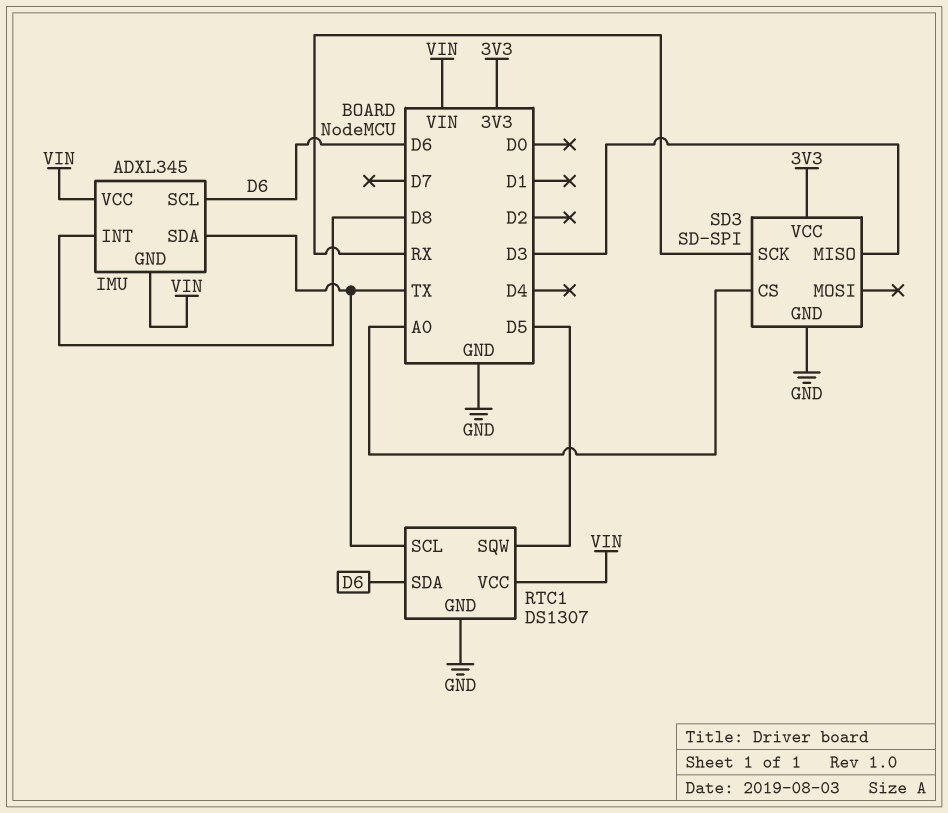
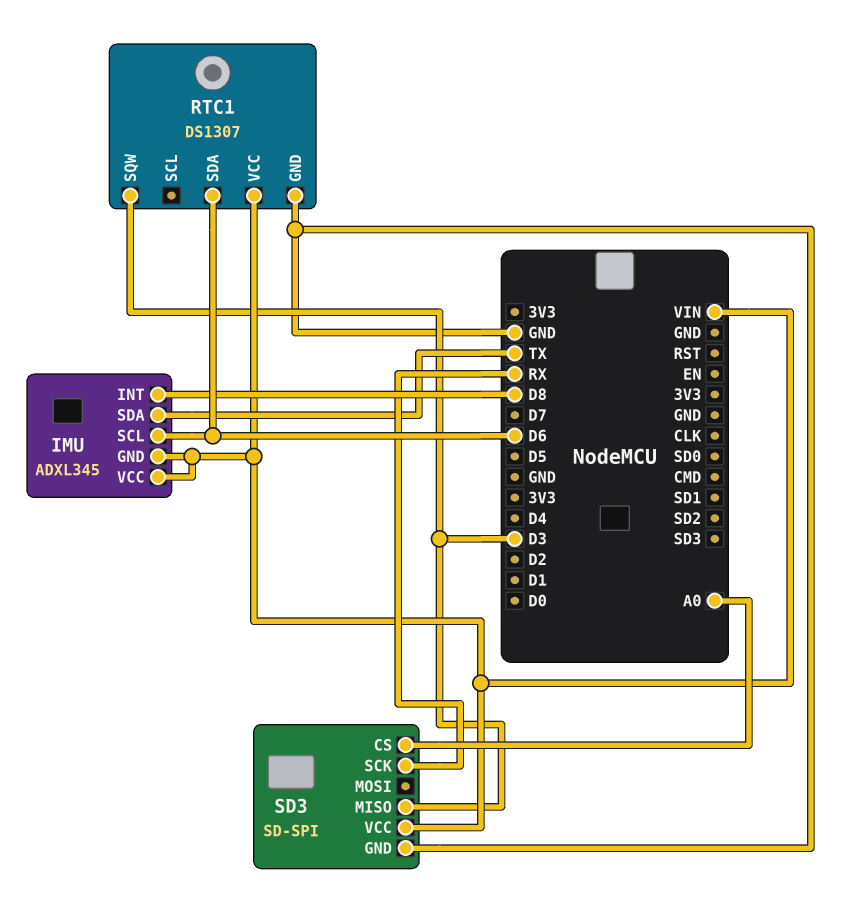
RTC1 pin SCL: TX -> none
RTC1 pin SQW: D5 -> D3
SD3 pin VCC: 3V3 -> VIN

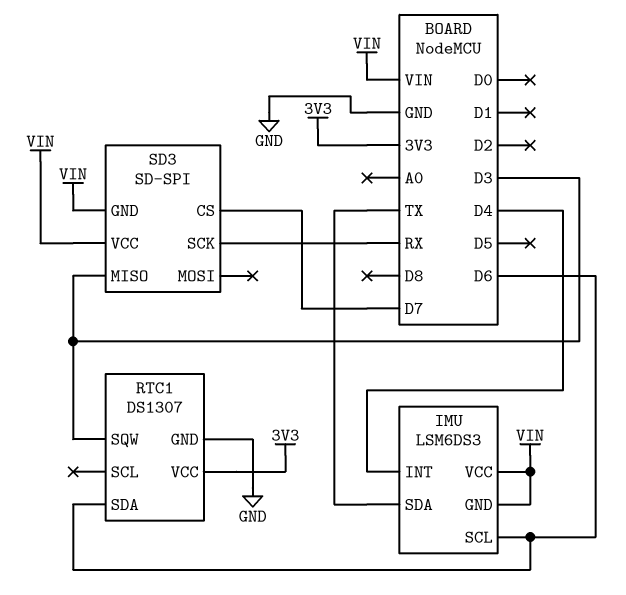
IMU: ADXL345 -> LSM6DS3
IMU pin INT: D8 -> D4
RTC1 pin VCC: VIN -> 3V3
SD3 pin CS: A0 -> D7
SD3 pin GND: GND -> VIN

